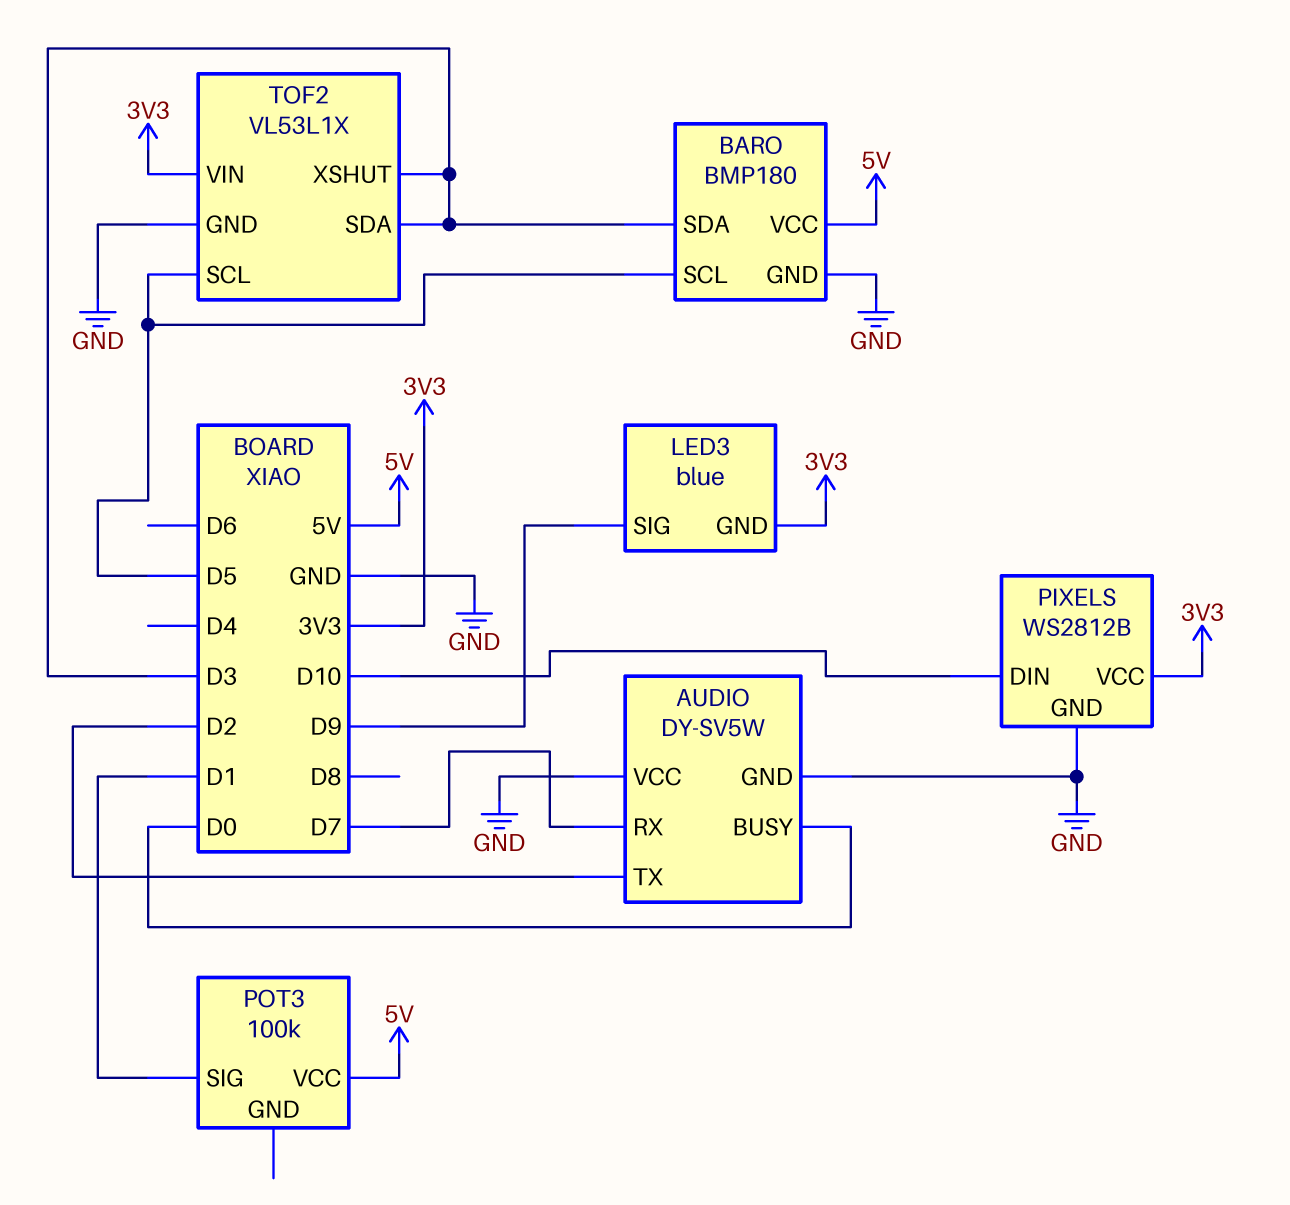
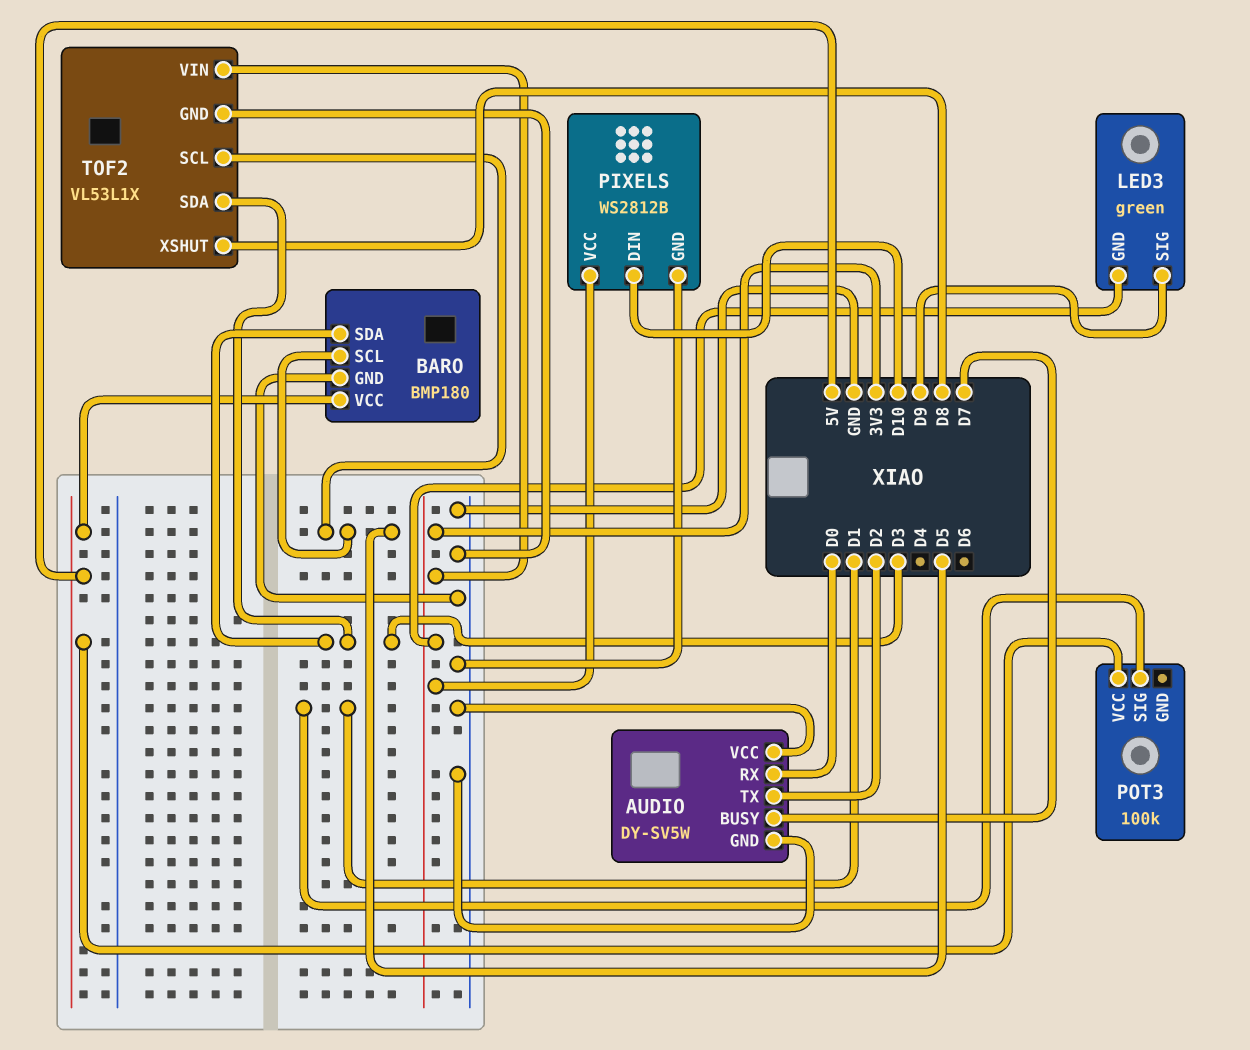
AUDIO pin BUSY: D0 -> D7
AUDIO pin RX: D7 -> D0
LED3: blue -> green
TOF2 pin XSHUT: D3 -> D8

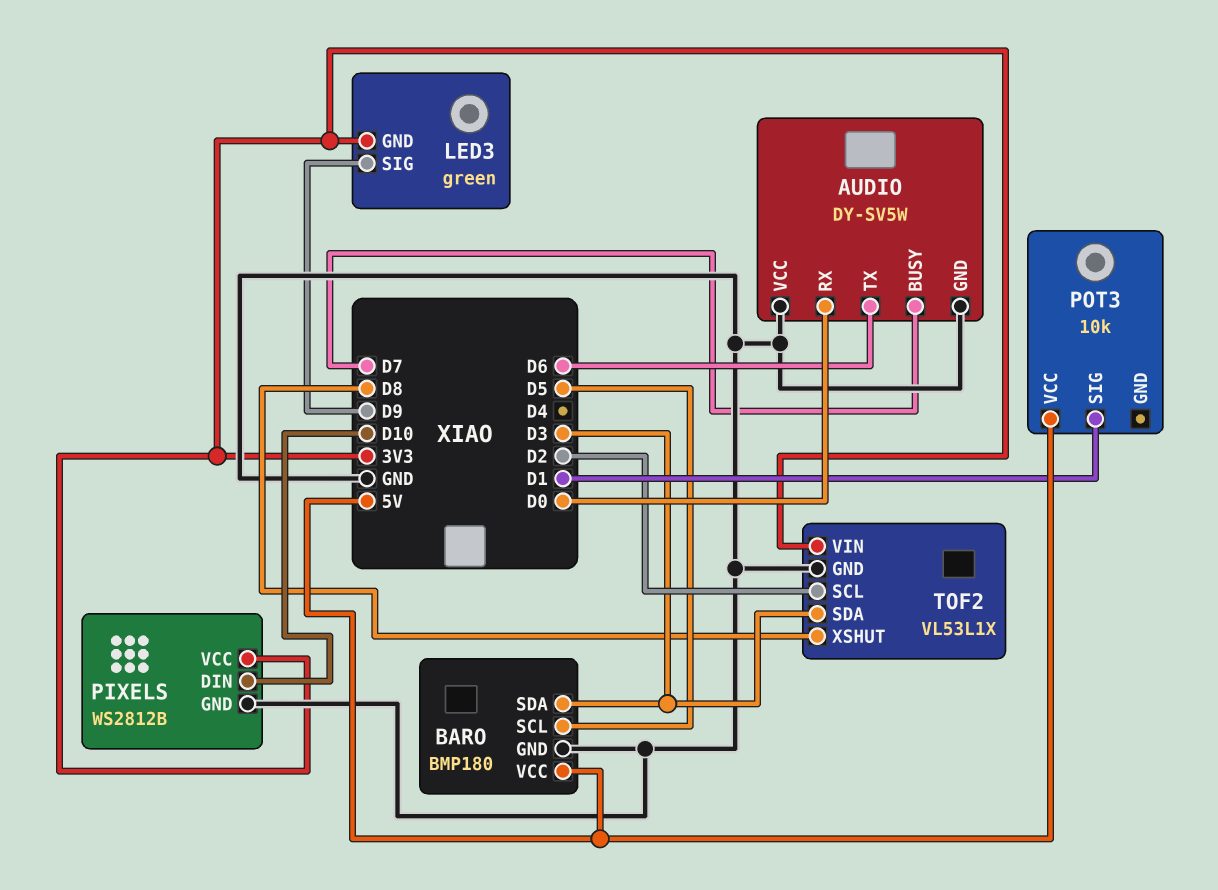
AUDIO pin TX: D2 -> D6
POT3: 100k -> 10k
TOF2 pin SCL: D5 -> D2

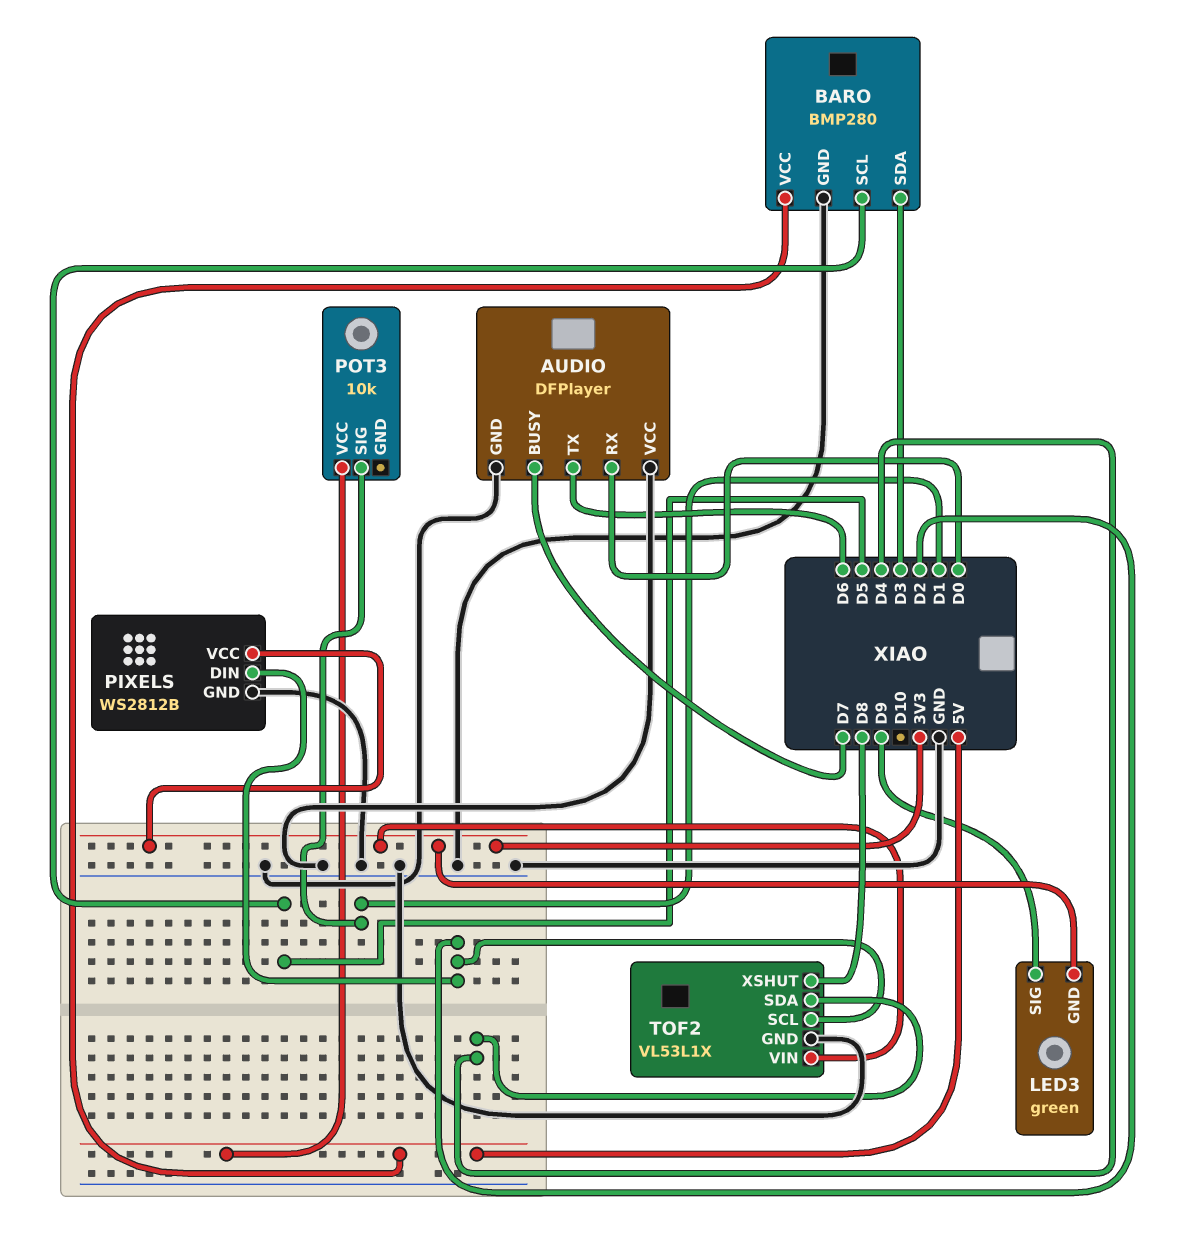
AUDIO: DY-SV5W -> DFPlayer
BARO: BMP180 -> BMP280
PIXELS pin DIN: D10 -> D2
TOF2 pin SDA: D3 -> D4

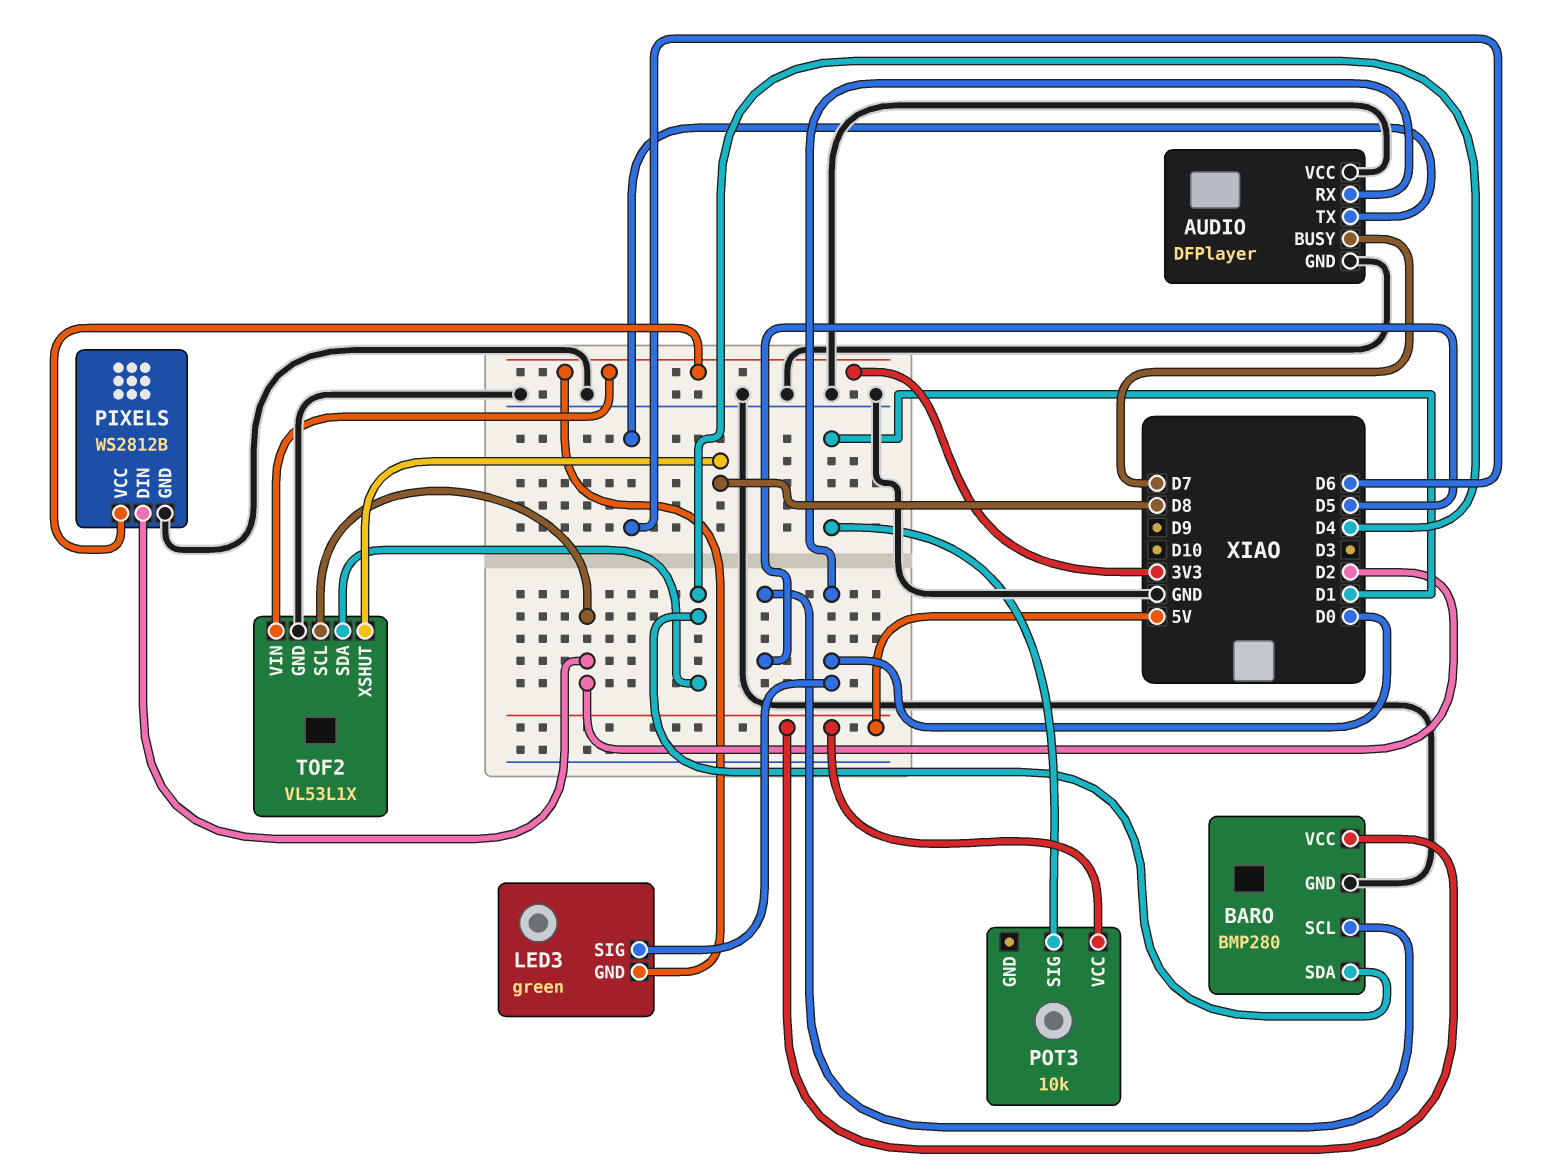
BARO pin SDA: D3 -> D4
LED3 pin SIG: D9 -> D0

